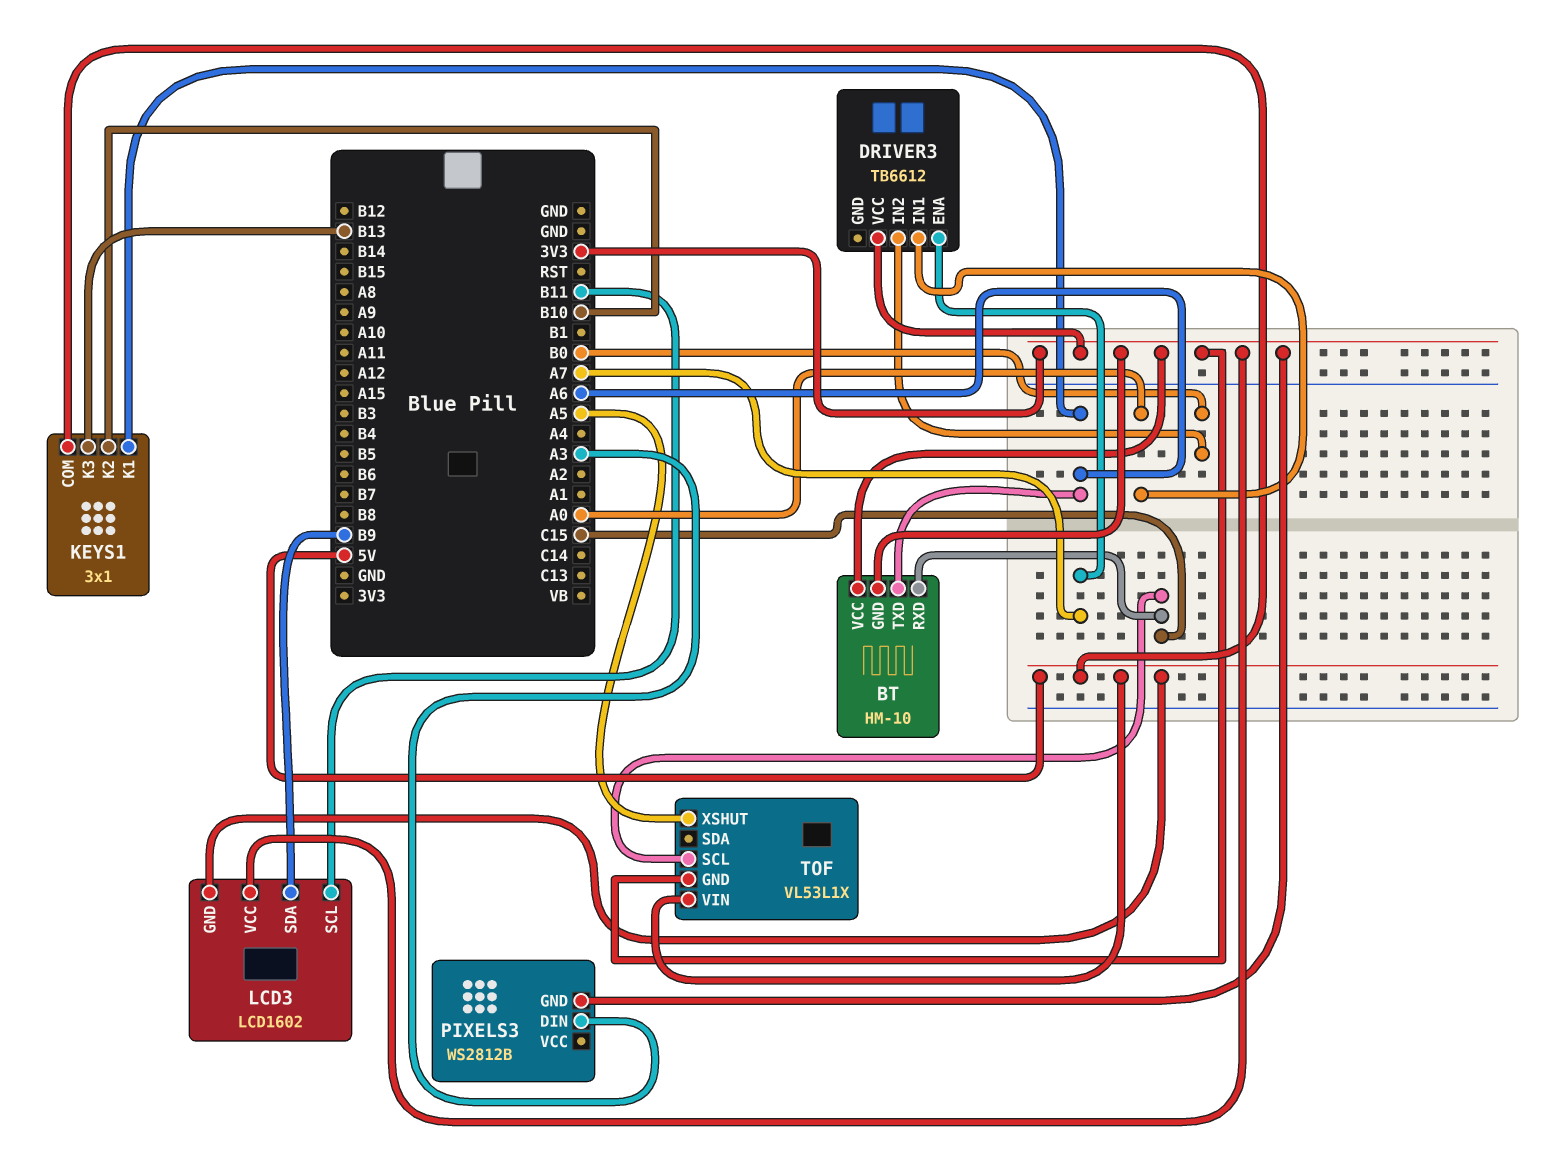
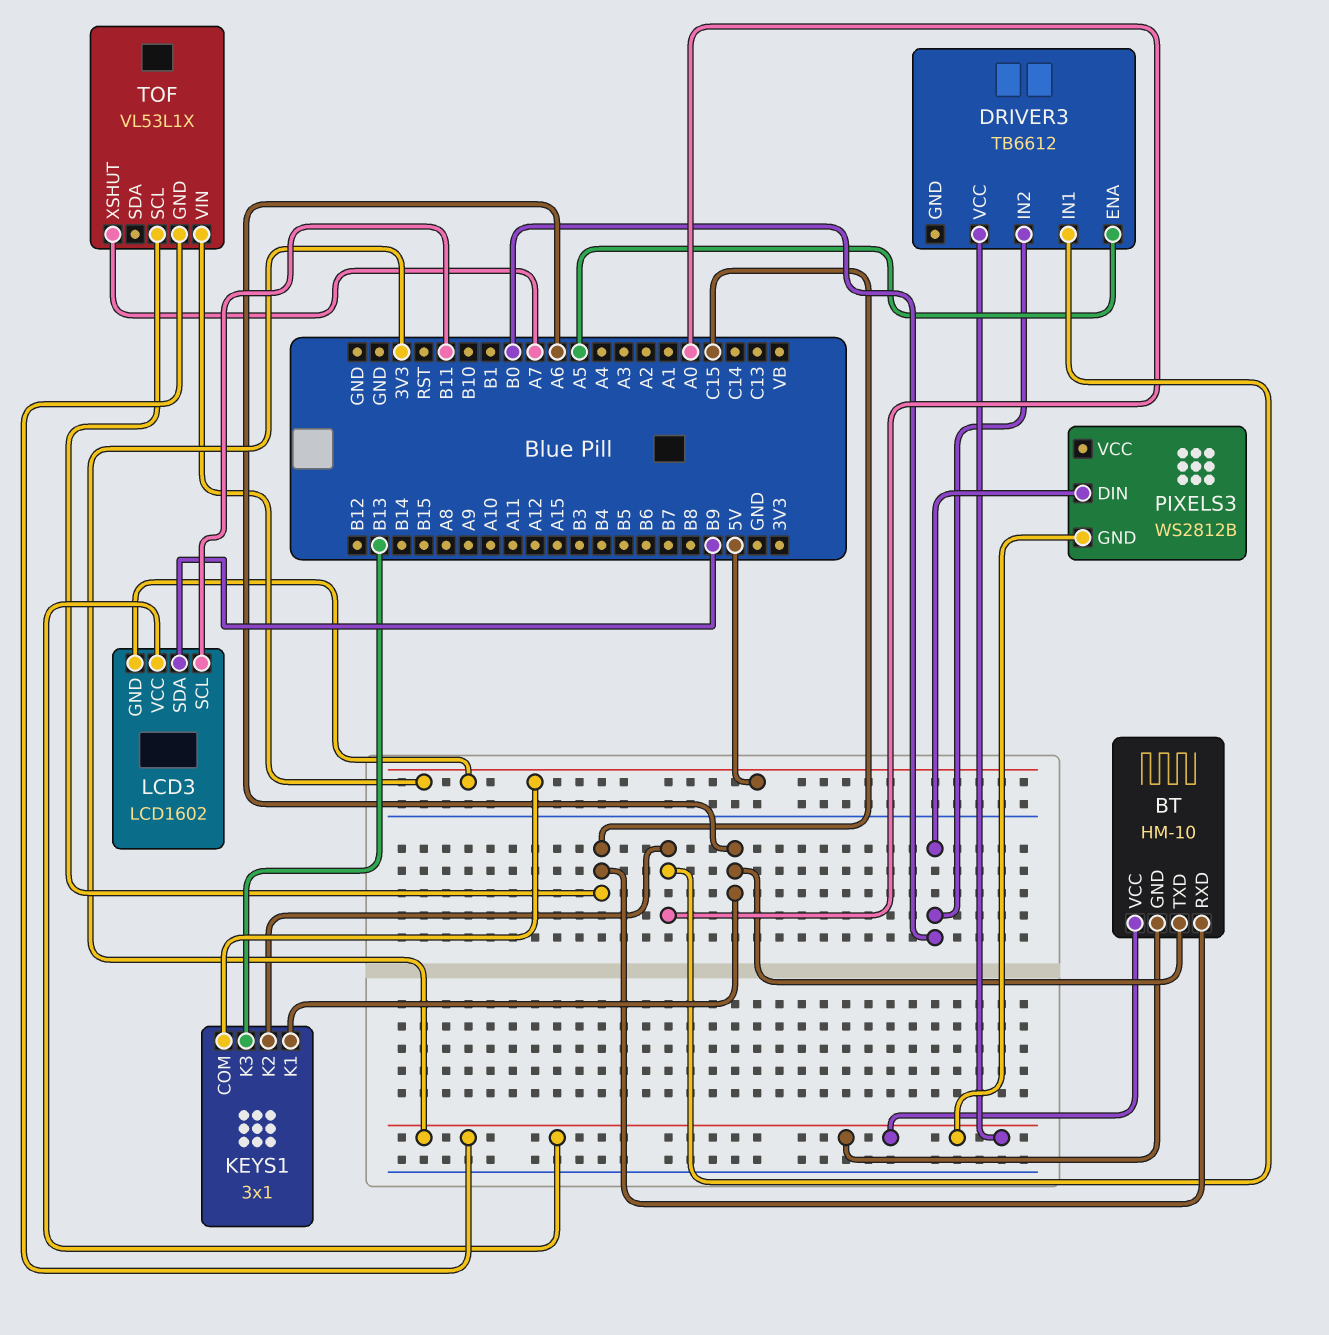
DRIVER3 pin ENA: A7 -> A5
KEYS1 pin K2: B10 -> A0
PIXELS3 pin DIN: A3 -> B0
TOF pin XSHUT: A5 -> A7

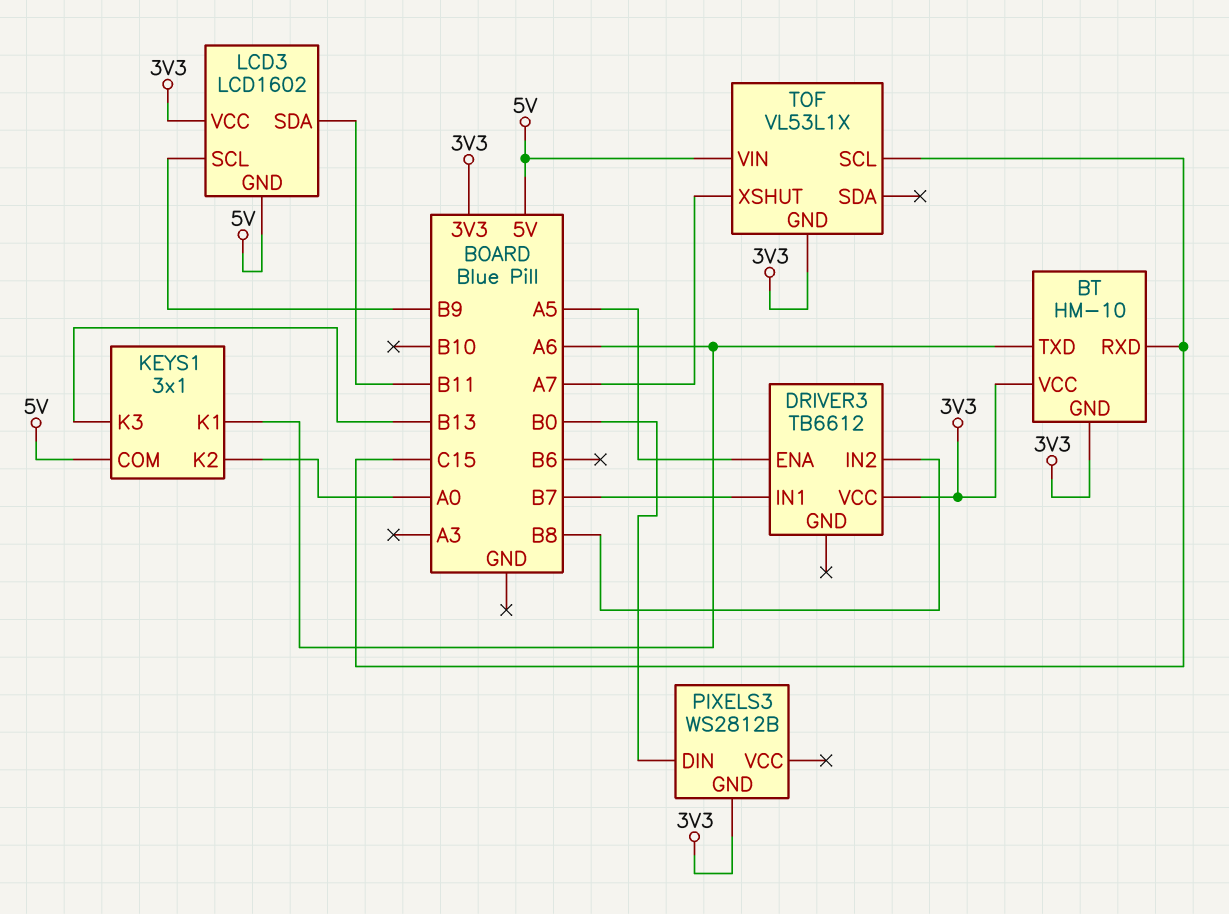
DRIVER3 pin IN1: A0 -> B7
DRIVER3 pin IN2: B0 -> B8
LCD3 pin SCL: B11 -> B9
LCD3 pin SDA: B9 -> B11

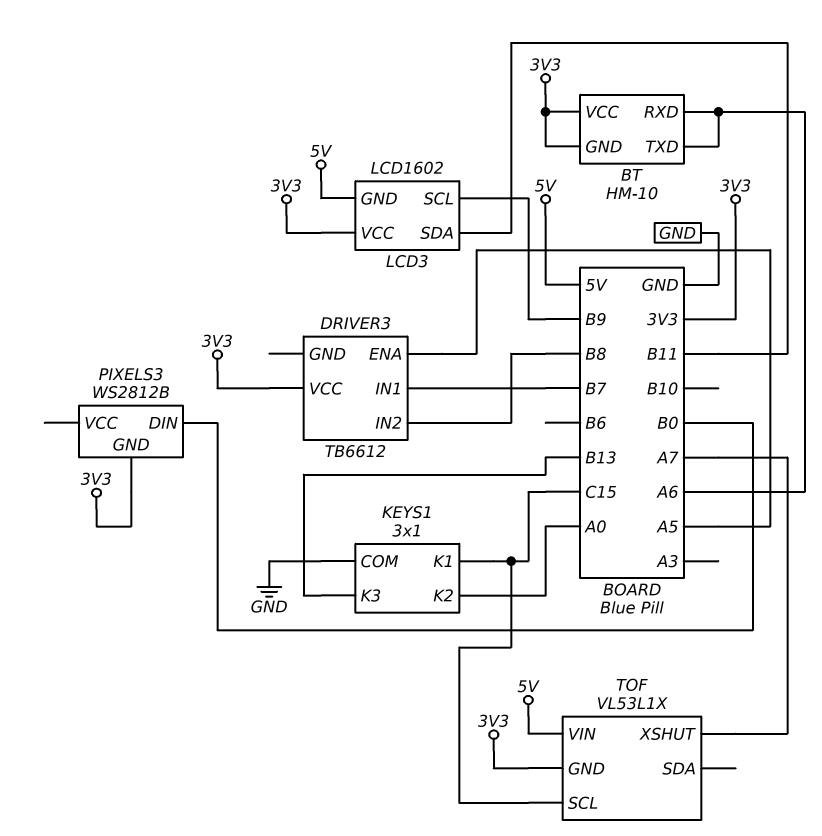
BT pin RXD: C15 -> A6
KEYS1 pin COM: 5V -> GND
KEYS1 pin K1: A6 -> C15

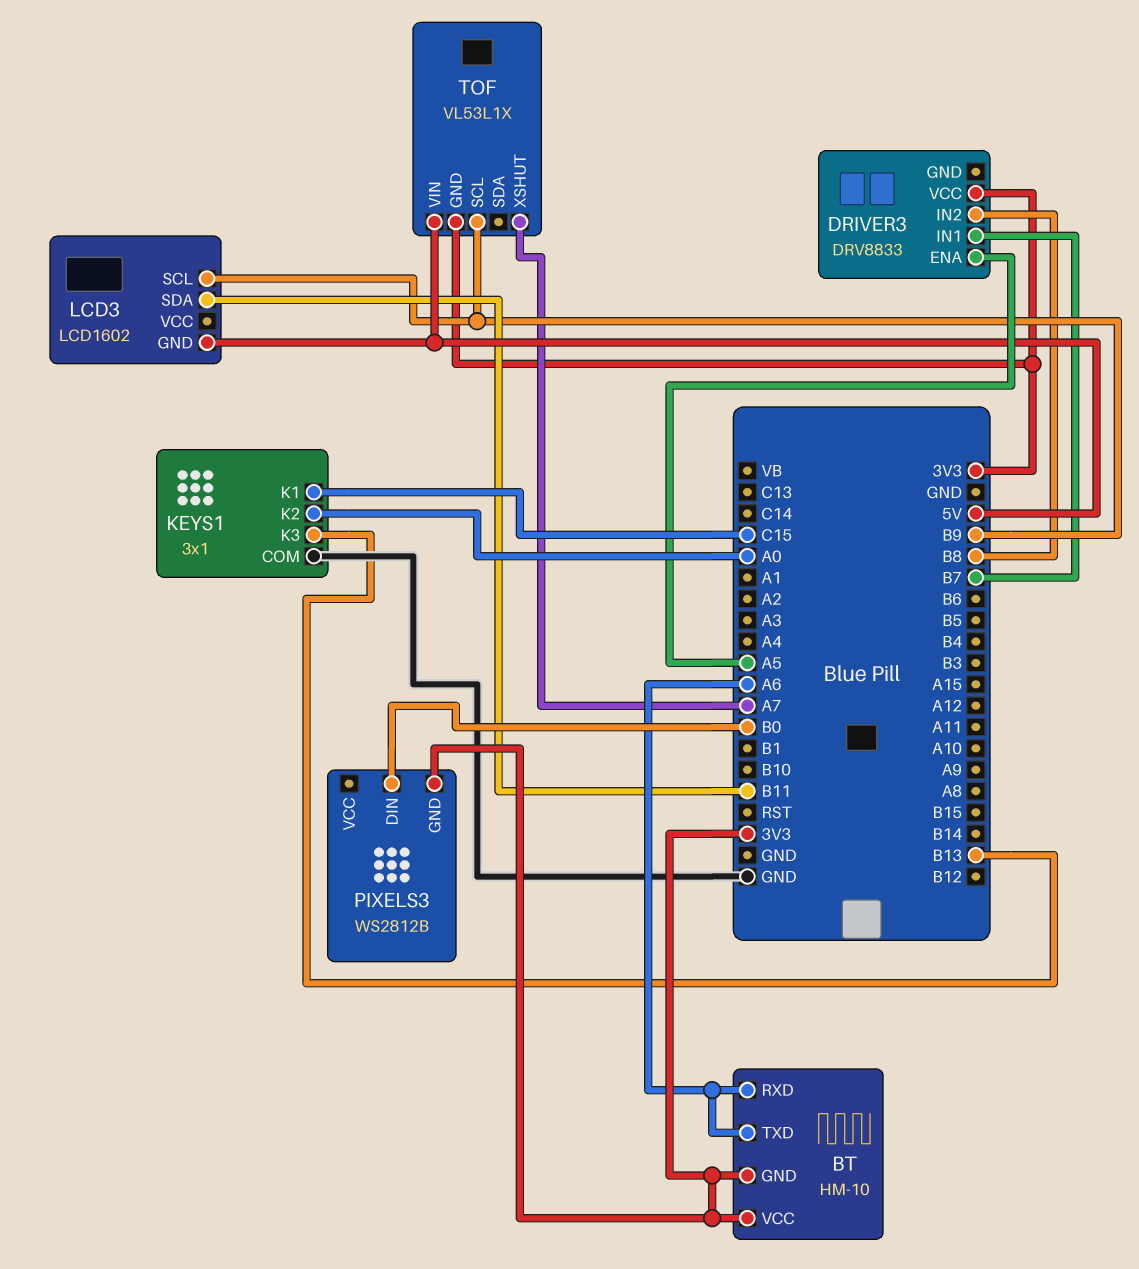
DRIVER3: TB6612 -> DRV8833
LCD3 pin VCC: 3V3 -> none
TOF pin SCL: C15 -> B9

